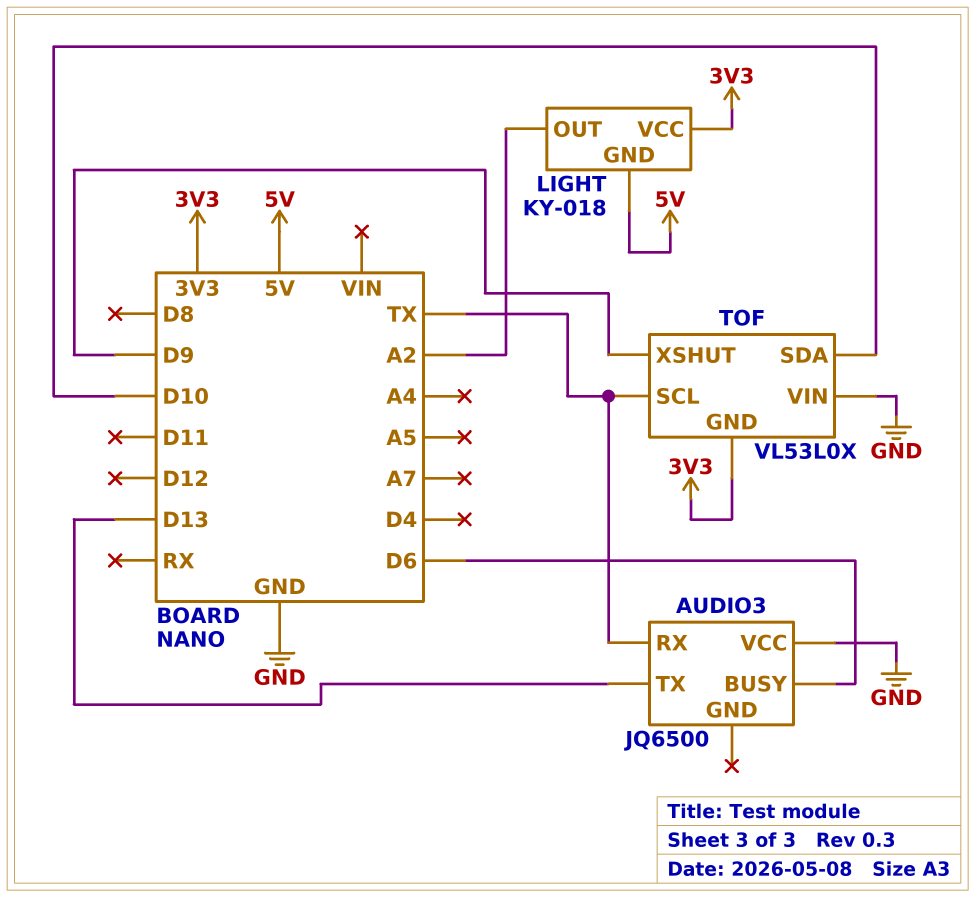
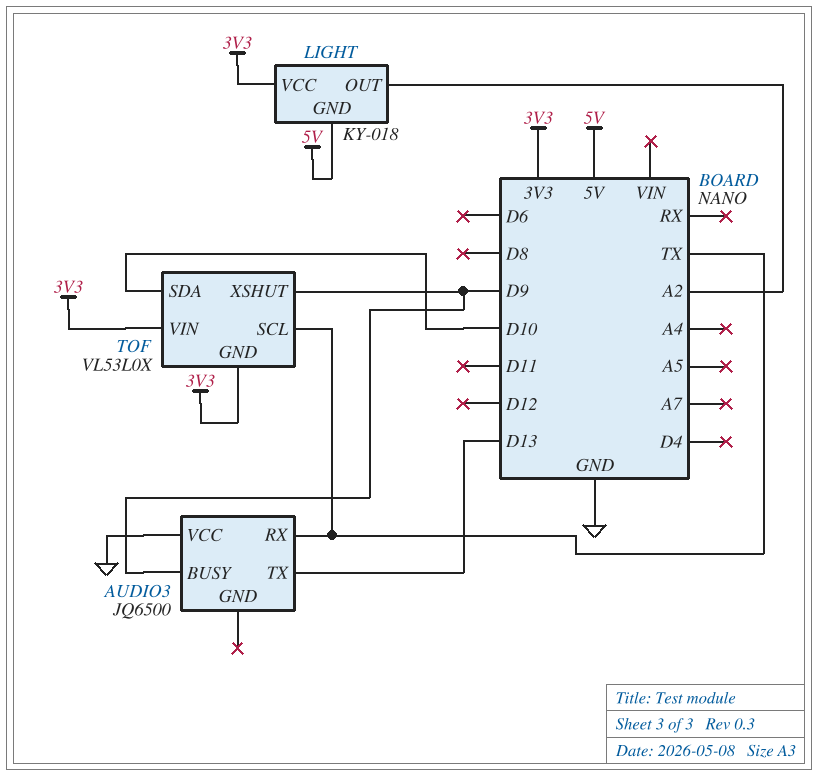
AUDIO3 pin BUSY: D6 -> D9
TOF pin VIN: GND -> 3V3

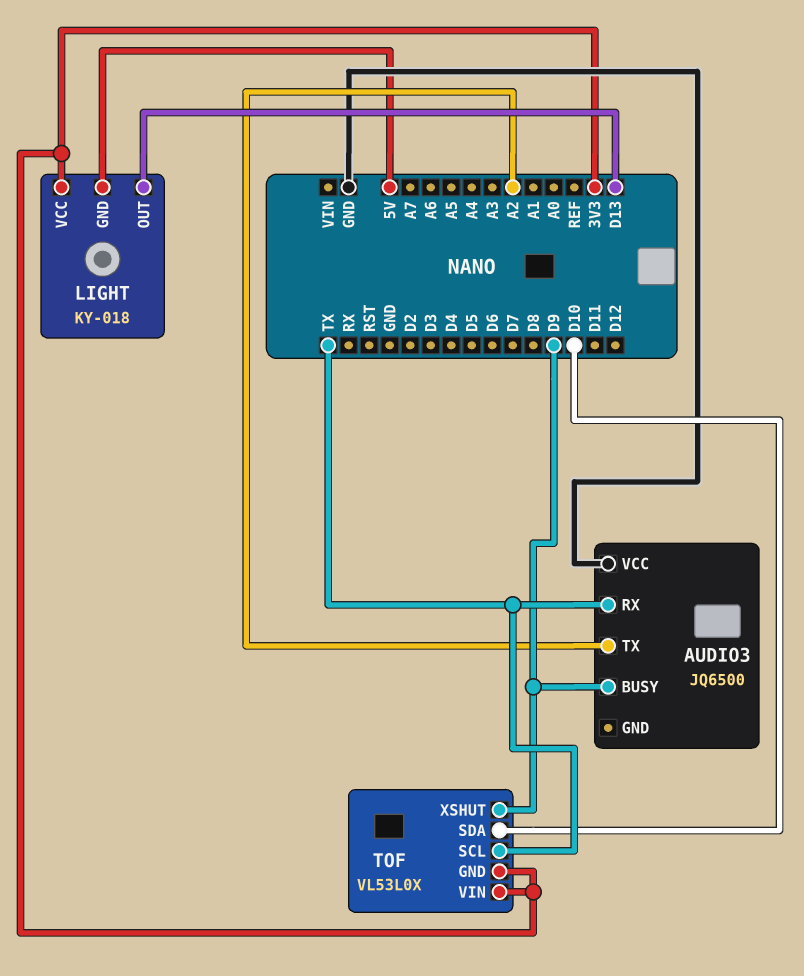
AUDIO3 pin TX: D13 -> A2
LIGHT pin OUT: A2 -> D13

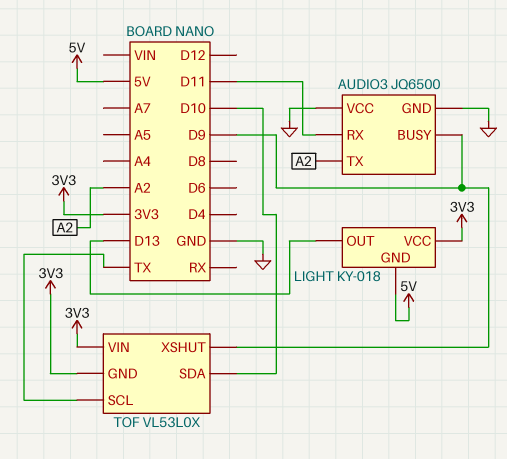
AUDIO3 pin GND: none -> GND
AUDIO3 pin RX: TX -> D11

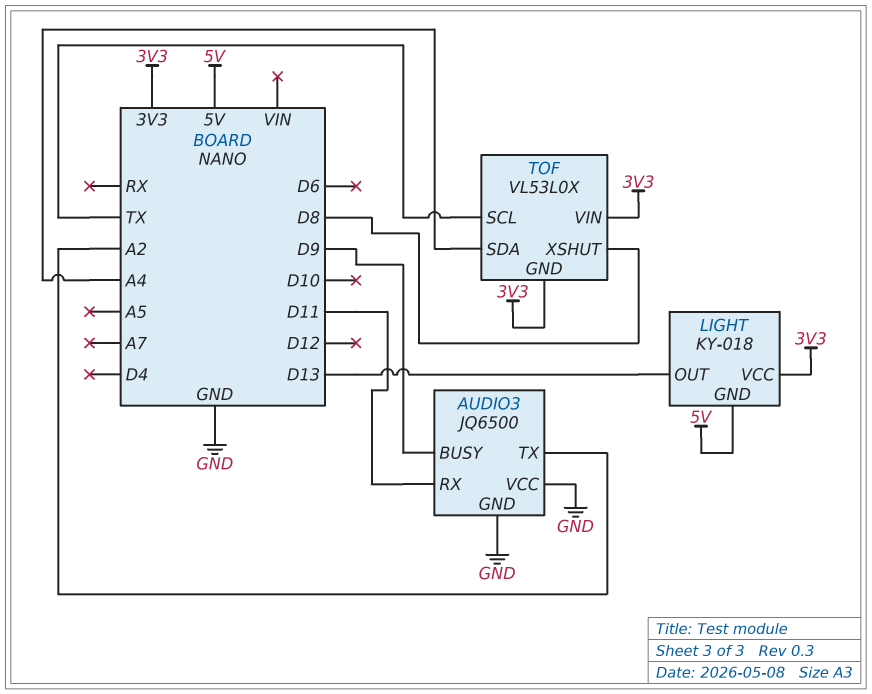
TOF pin SDA: D10 -> A4
TOF pin XSHUT: D9 -> D8

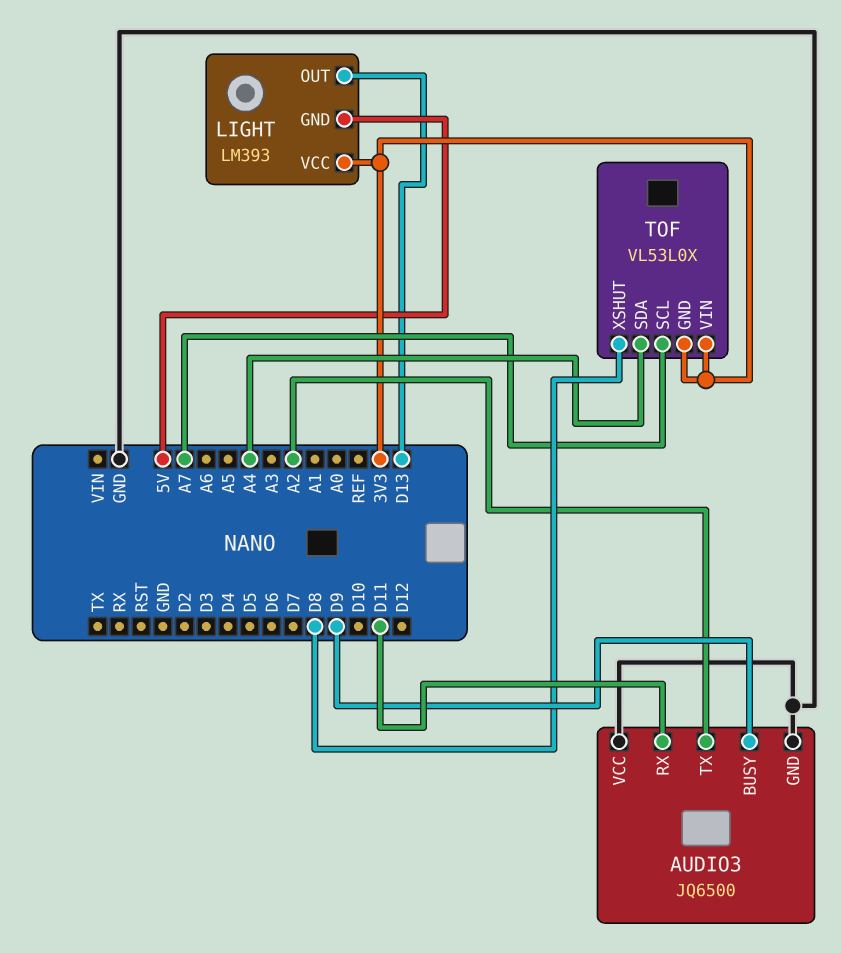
LIGHT: KY-018 -> LM393
TOF pin SCL: TX -> A7

